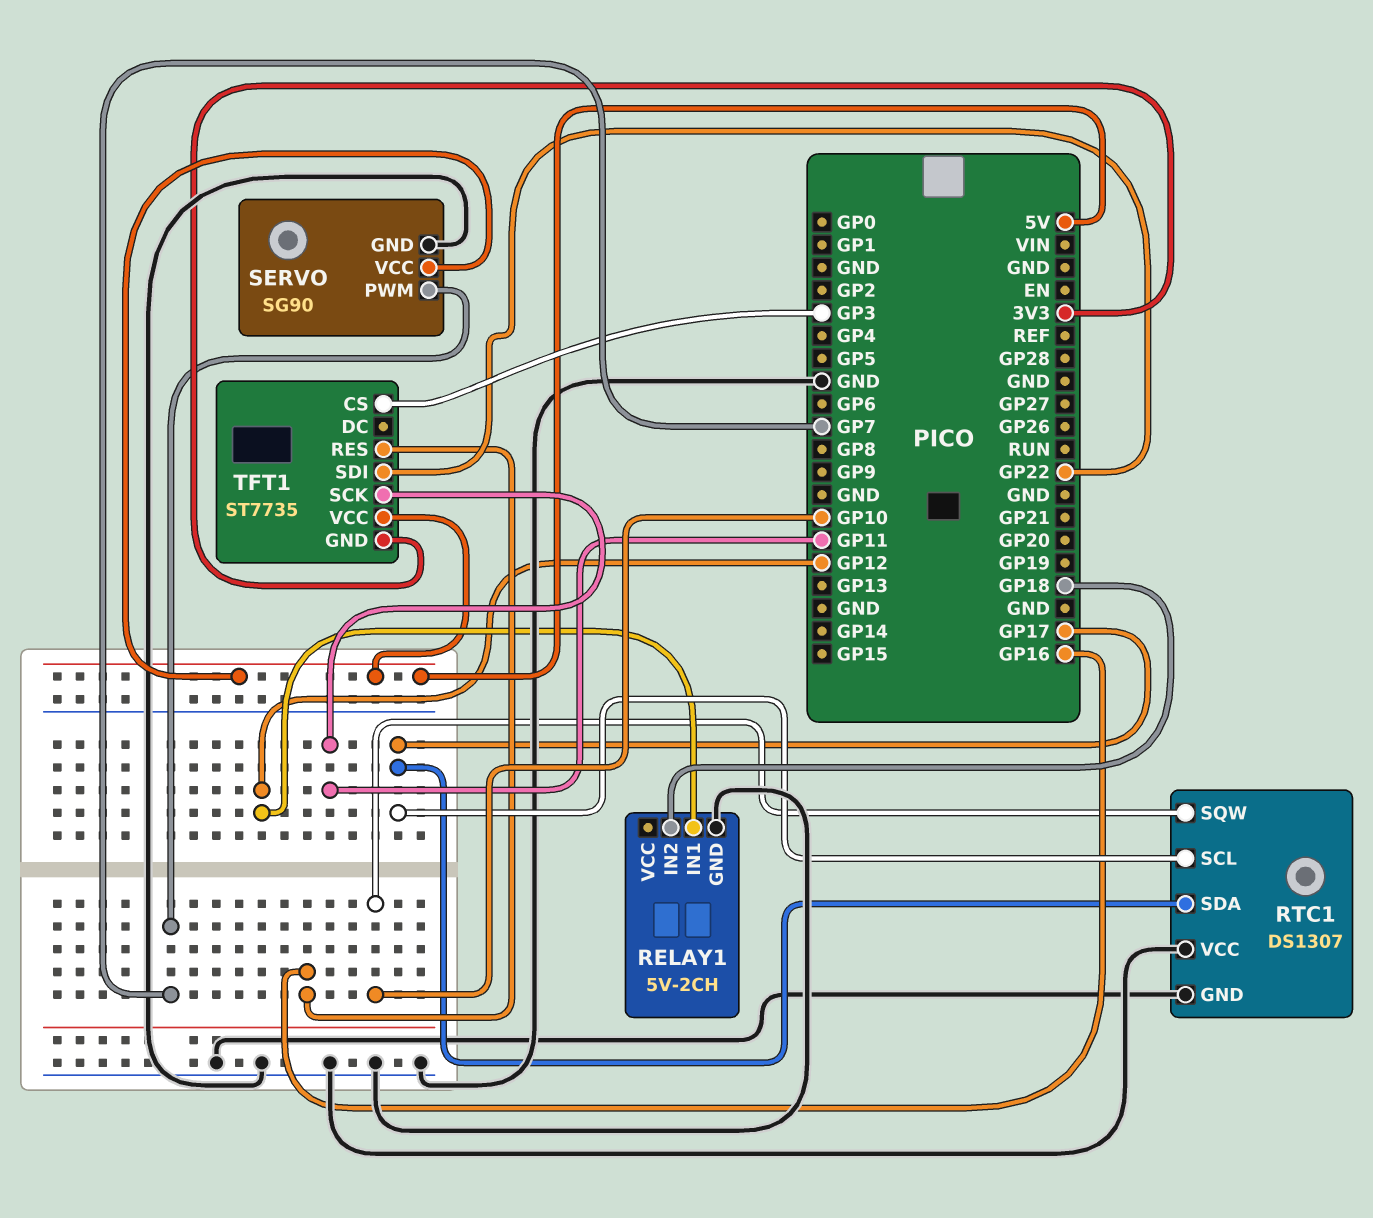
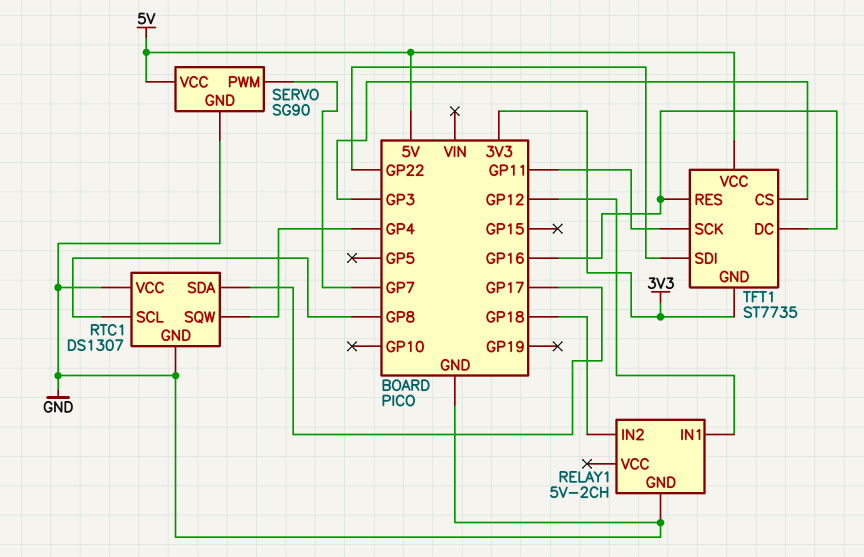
RTC1 pin SCL: GP17 -> GP8
RTC1 pin SQW: GP10 -> GP4
TFT1 pin DC: none -> GP16

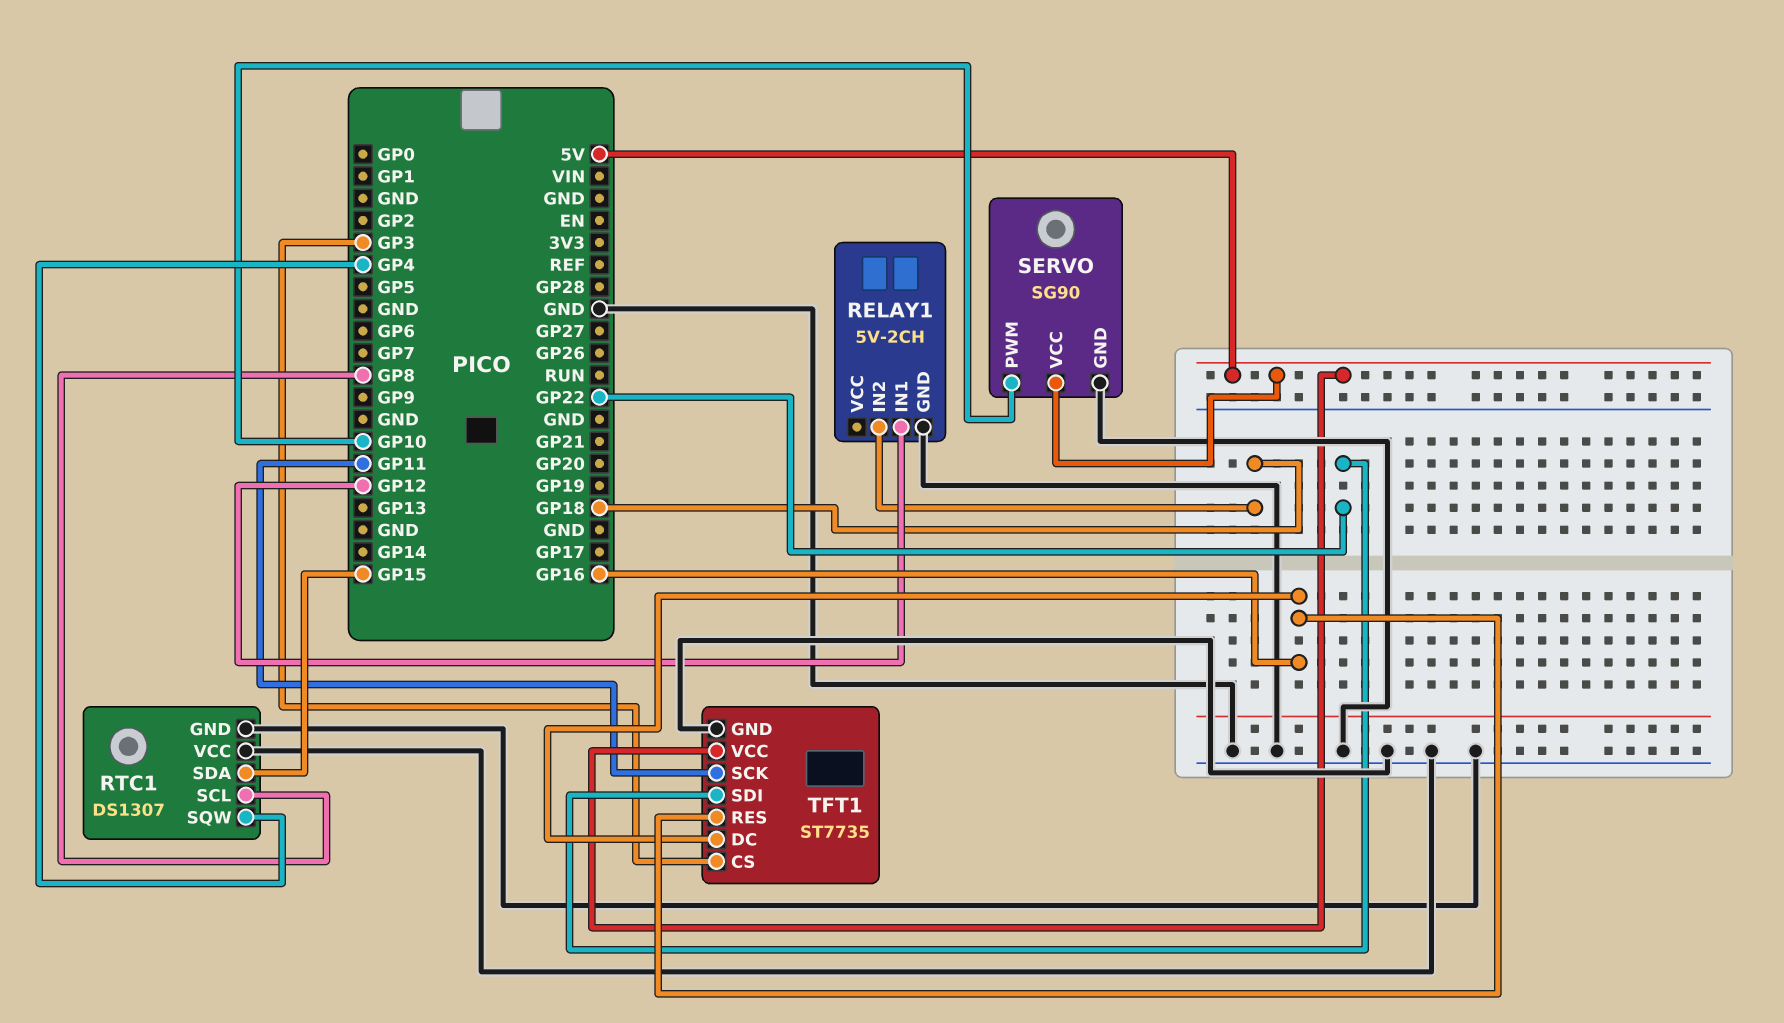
RTC1 pin SDA: GP17 -> GP15
SERVO pin PWM: GP7 -> GP10
TFT1 pin GND: 3V3 -> GND

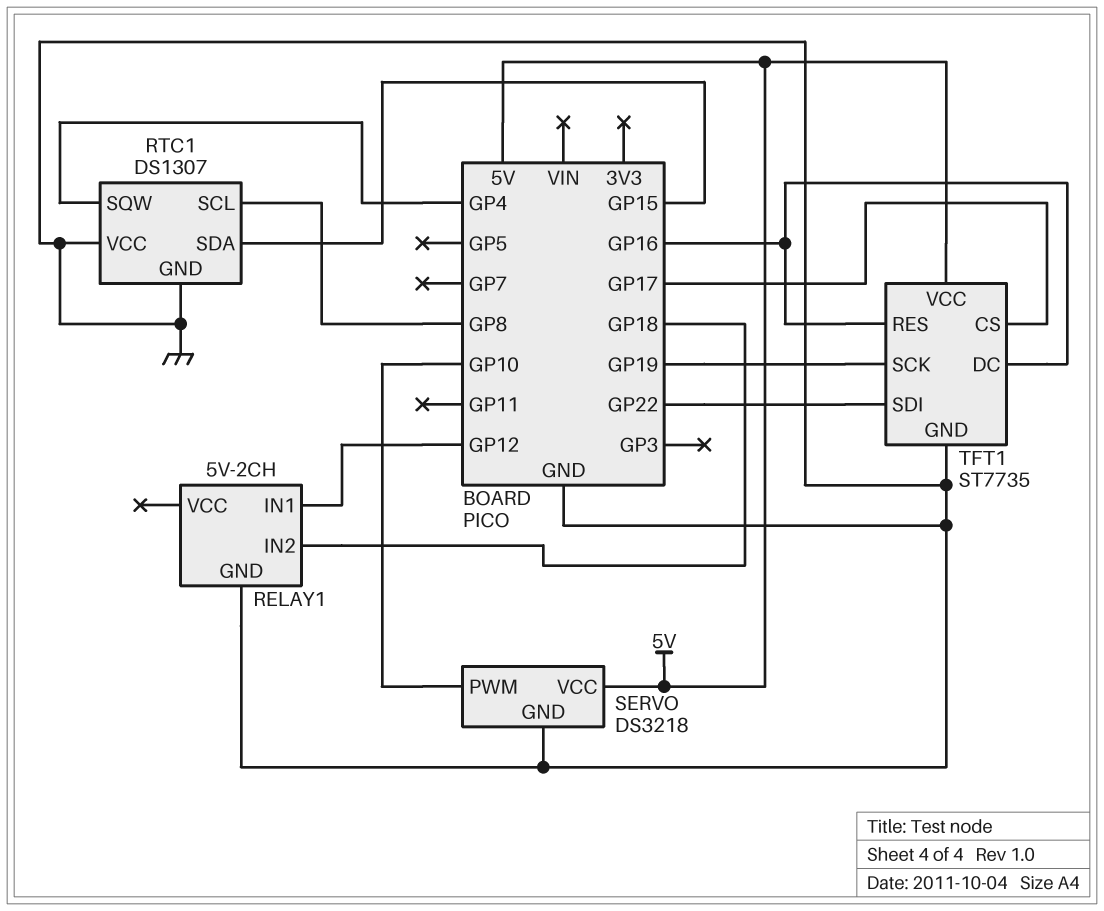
SERVO: SG90 -> DS3218
TFT1 pin CS: GP3 -> GP17
TFT1 pin SCK: GP11 -> GP19

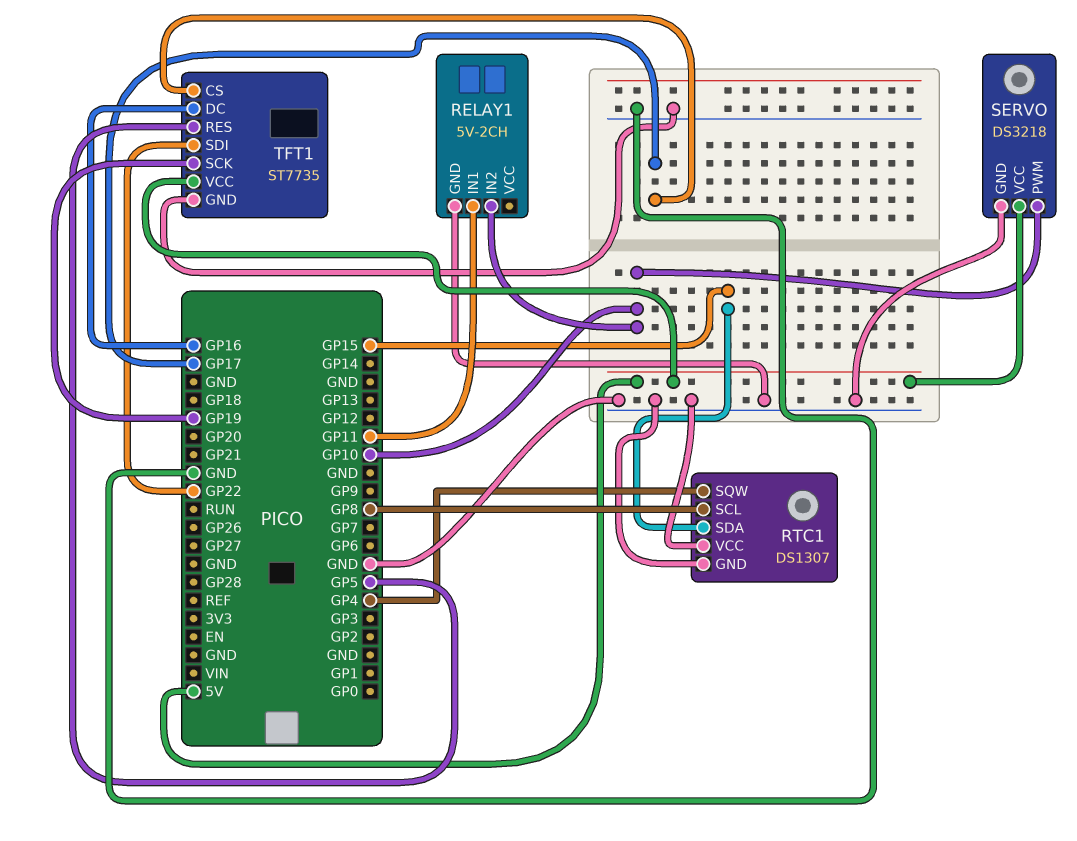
RELAY1 pin IN1: GP12 -> GP11
RELAY1 pin IN2: GP18 -> GP10
TFT1 pin RES: GP16 -> GP5

